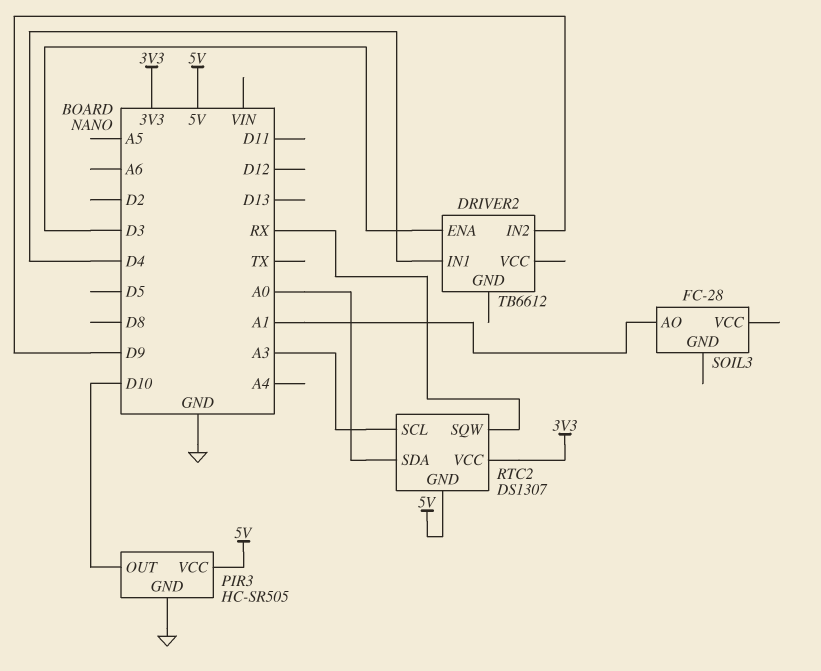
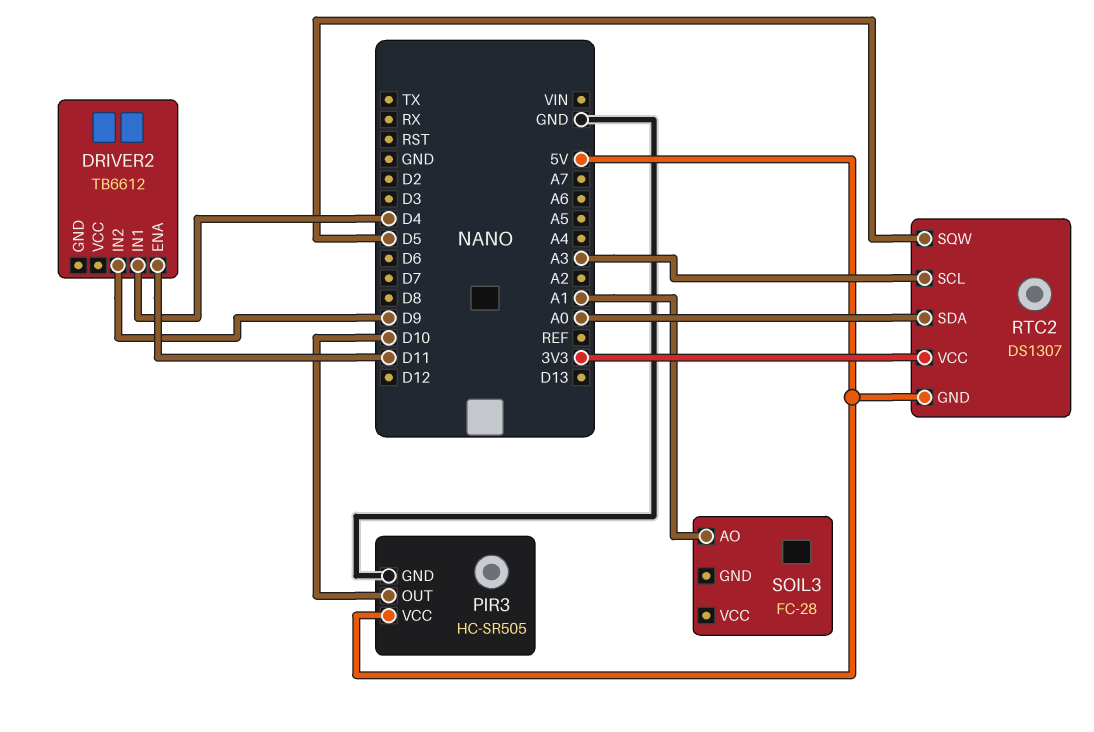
DRIVER2 pin ENA: D3 -> D11
RTC2 pin SQW: RX -> D5

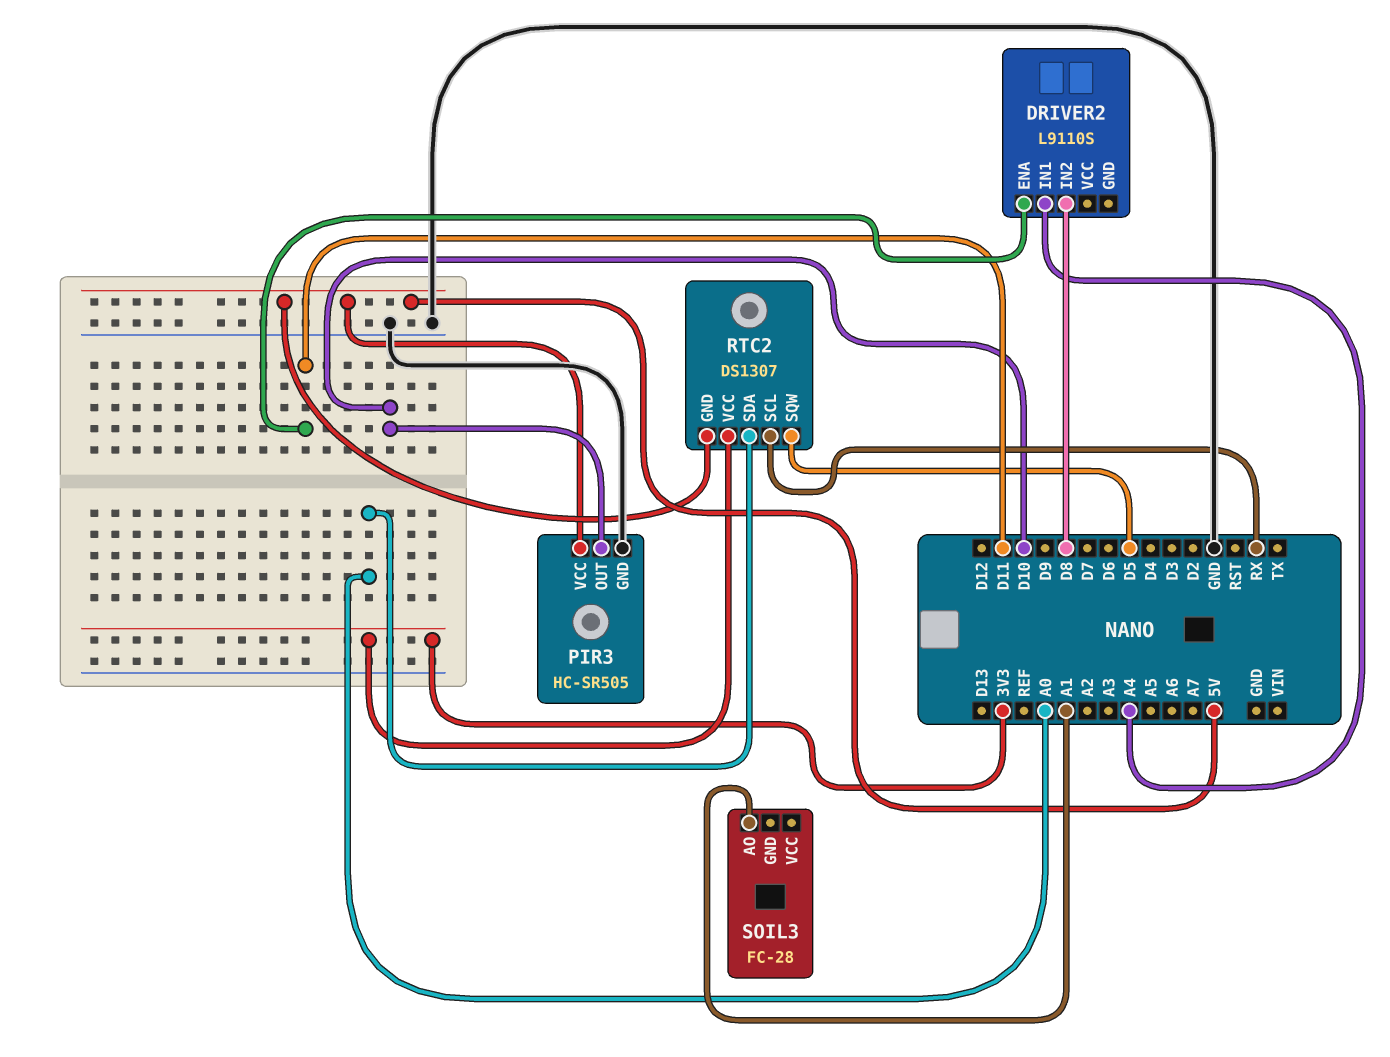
DRIVER2: TB6612 -> L9110S
DRIVER2 pin IN1: D4 -> A4
DRIVER2 pin IN2: D9 -> D8
RTC2 pin SCL: A3 -> RX

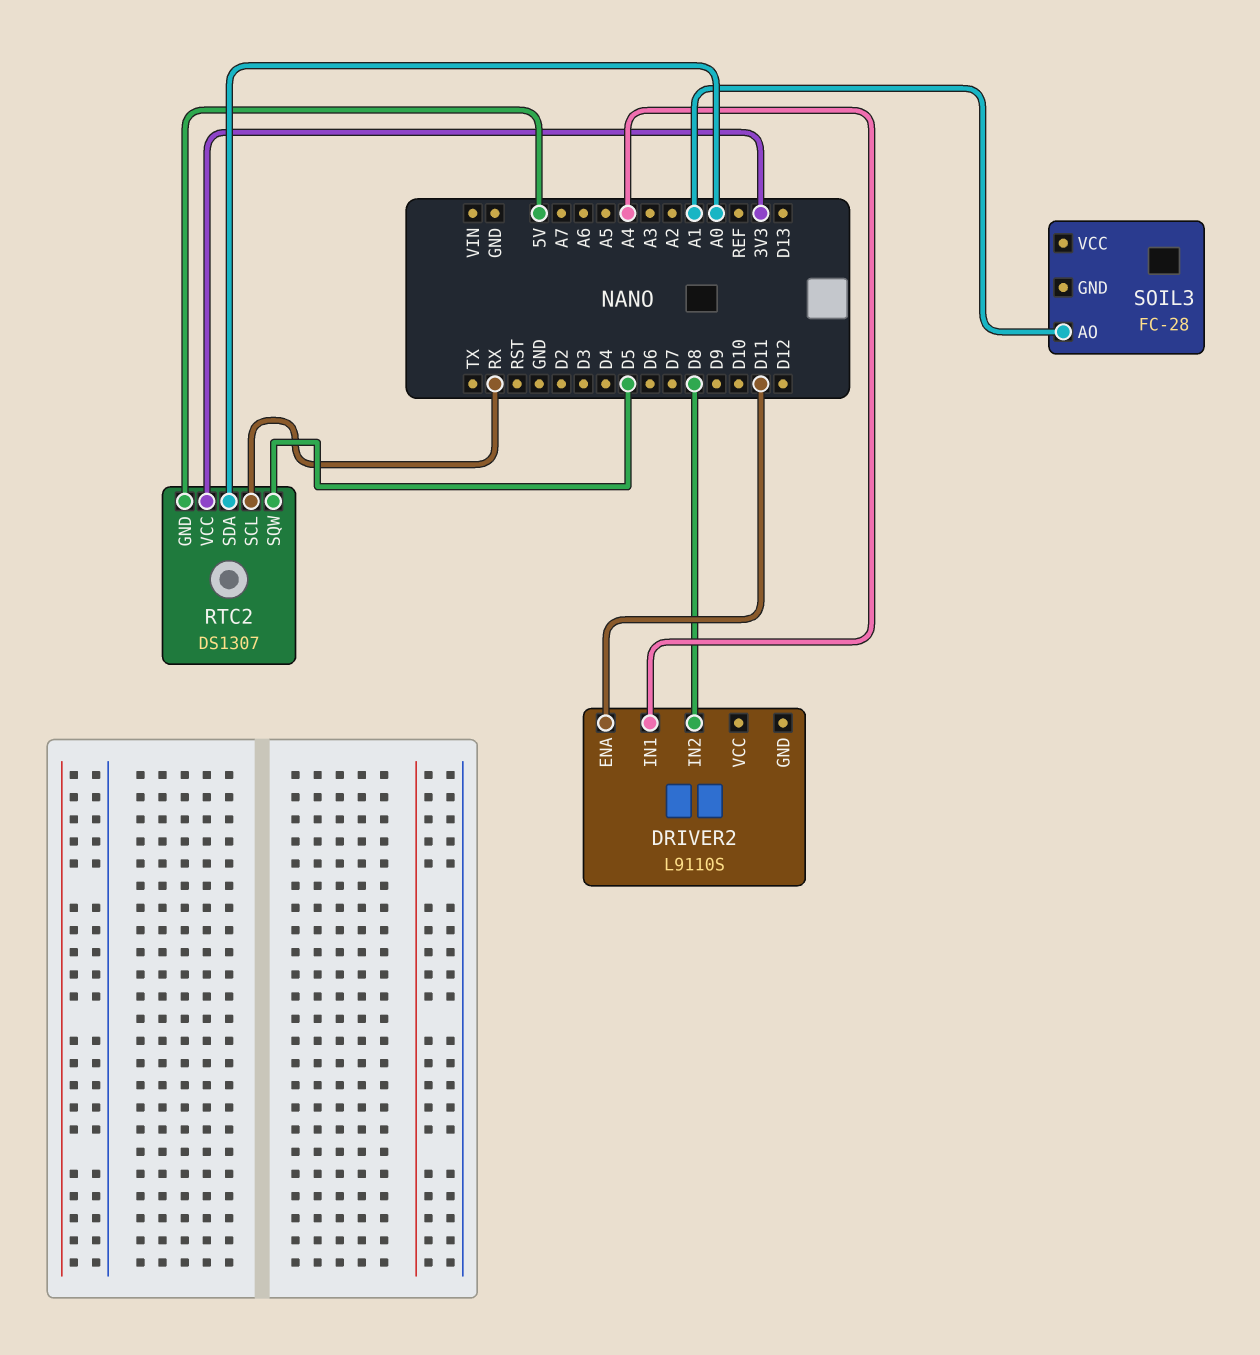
PIR3: HC-SR505 -> none
PIR3 pin GND: GND -> none
PIR3 pin OUT: D10 -> none
PIR3 pin VCC: 5V -> none

